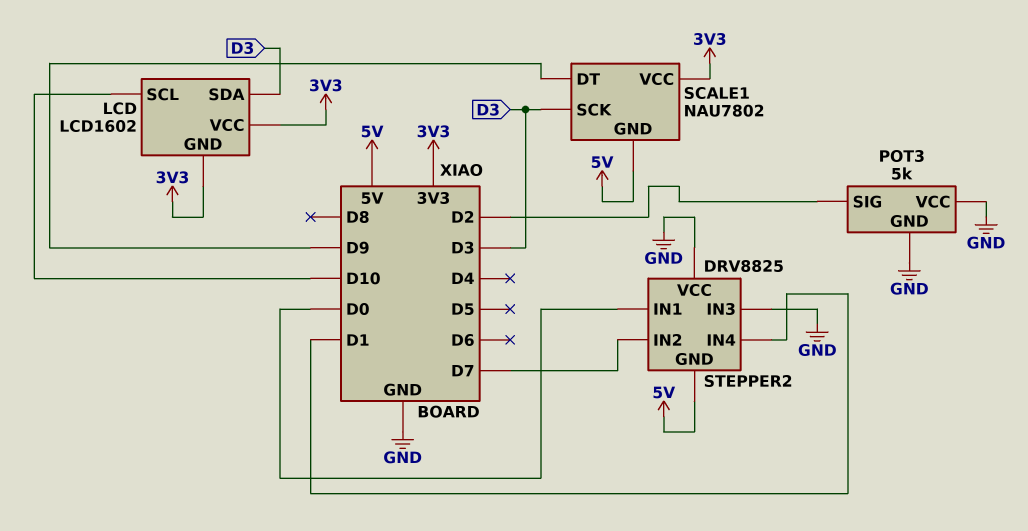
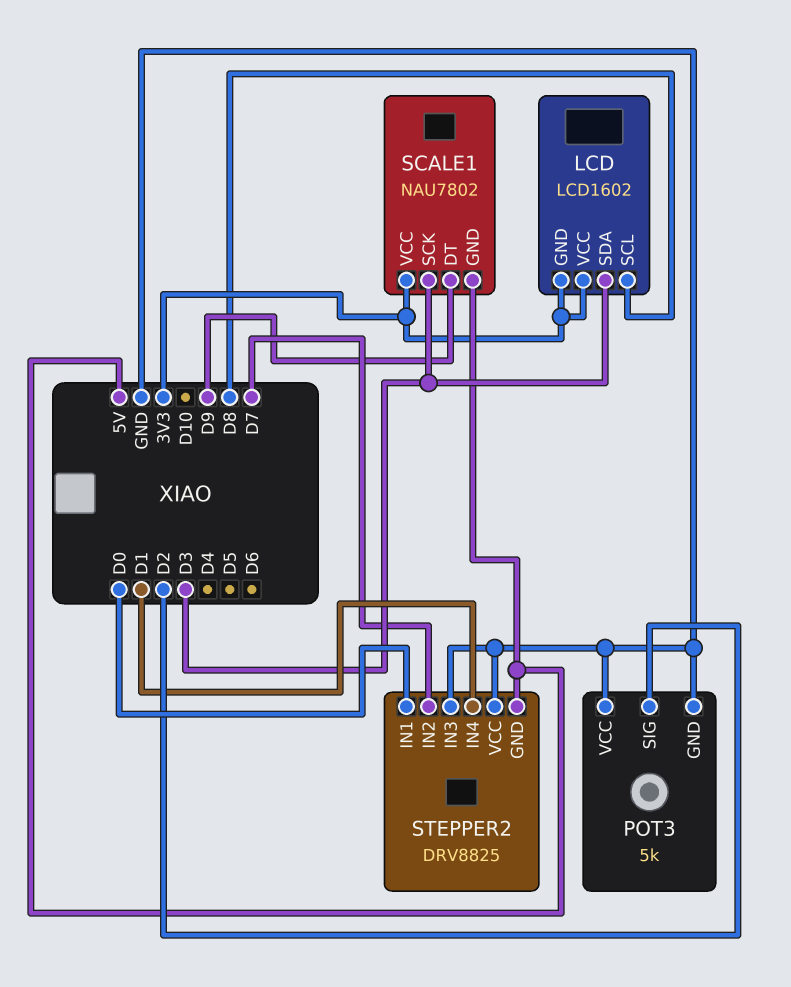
LCD pin SCL: D10 -> D8

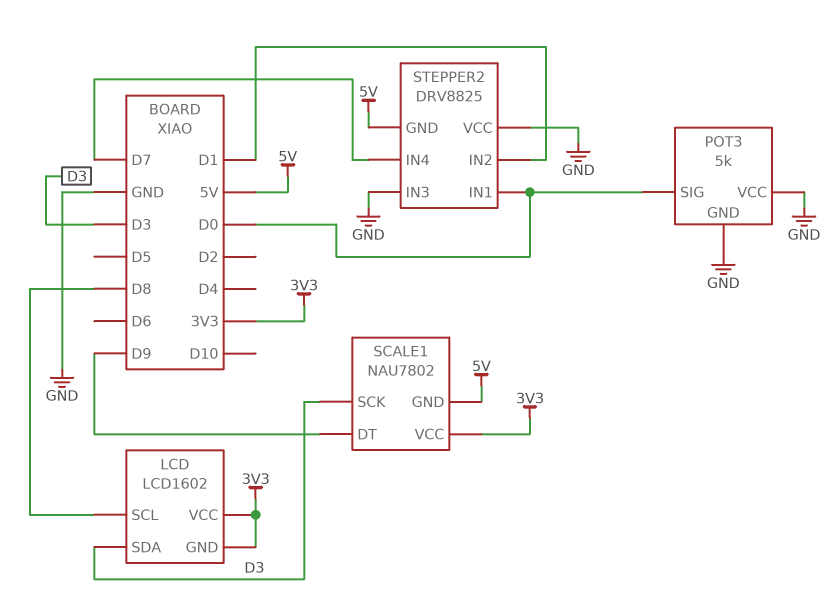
POT3 pin SIG: D2 -> D0
STEPPER2 pin IN2: D7 -> D1
STEPPER2 pin IN4: D1 -> D7

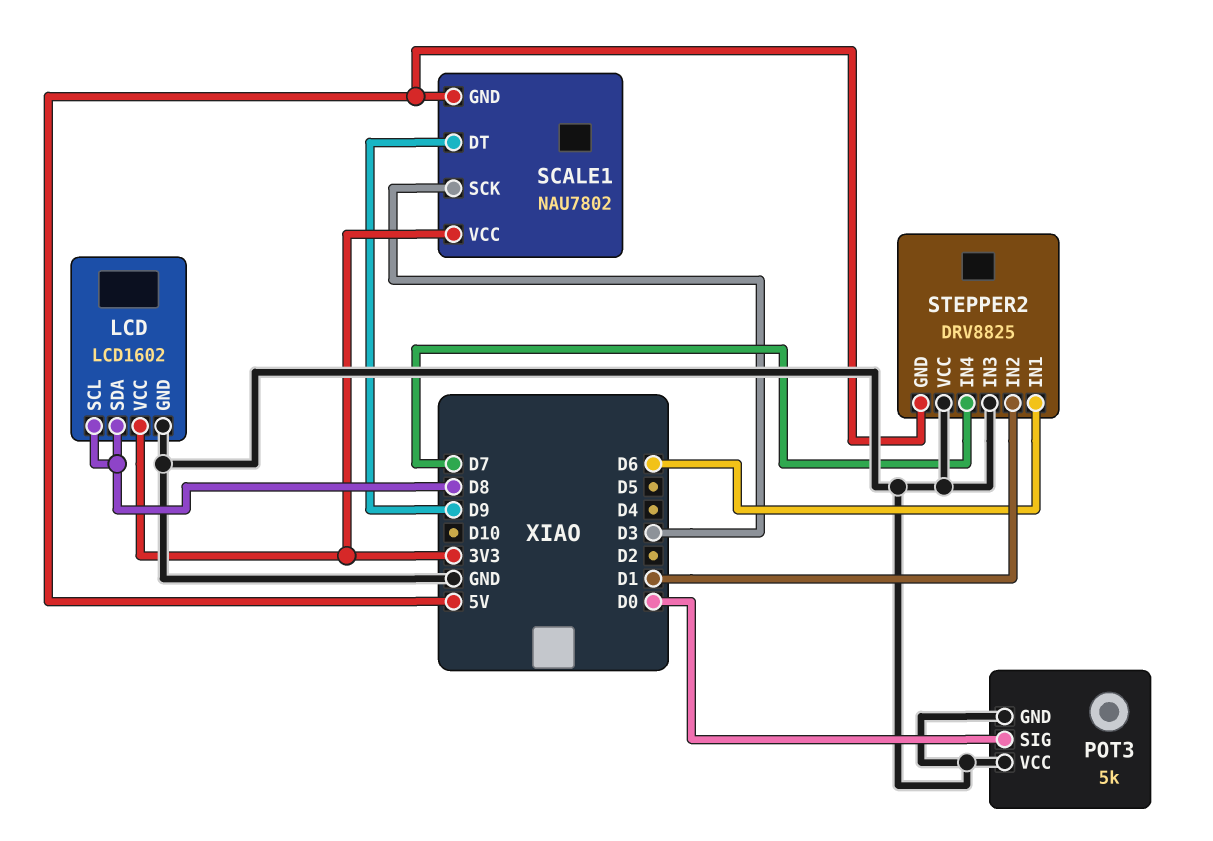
LCD pin GND: 3V3 -> GND
LCD pin SDA: D3 -> D8
STEPPER2 pin IN1: D0 -> D6

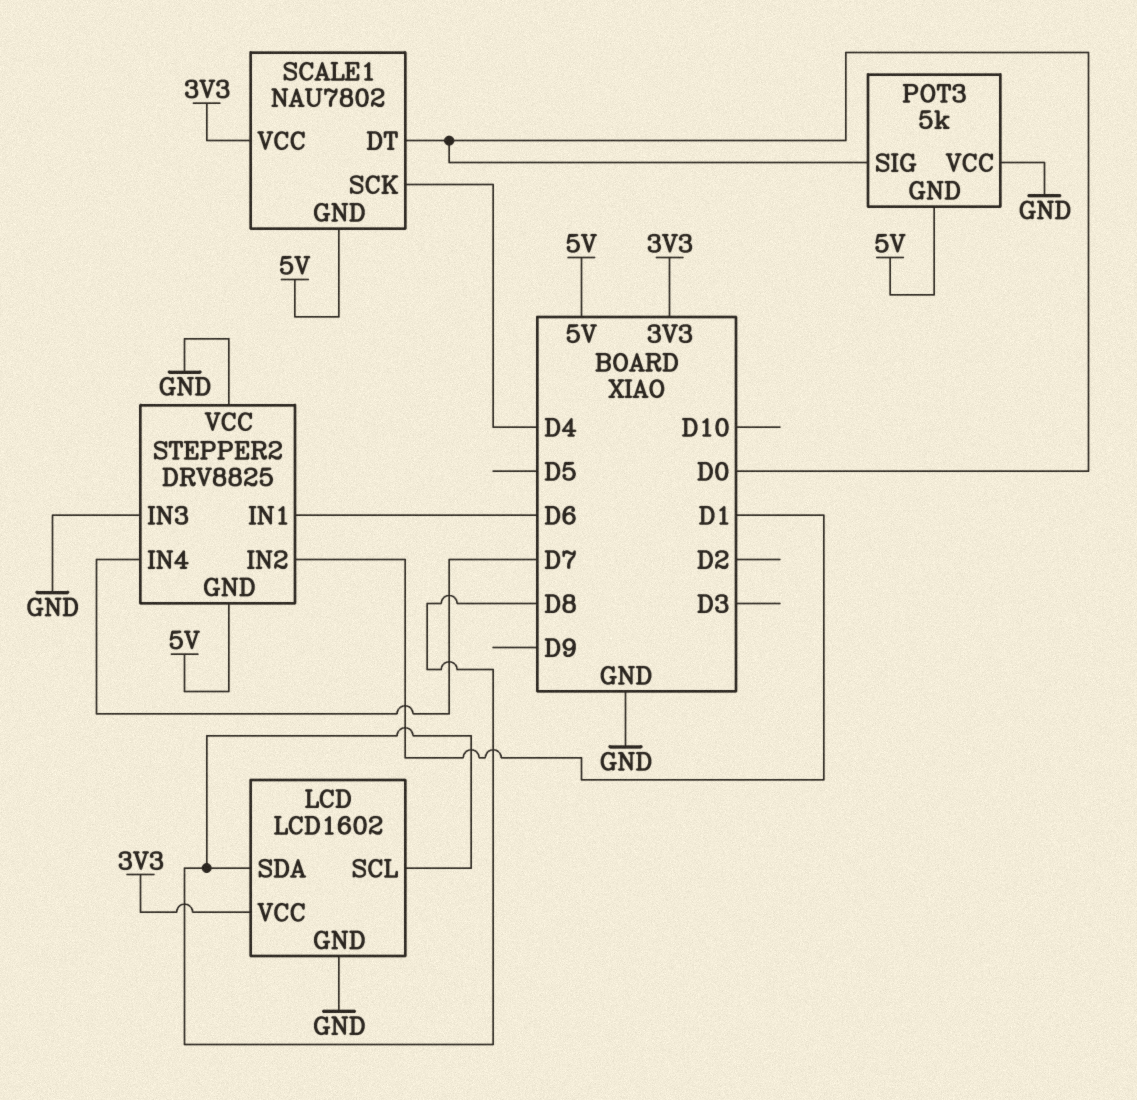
POT3 pin GND: GND -> 5V
SCALE1 pin DT: D9 -> D0
SCALE1 pin SCK: D3 -> D4

